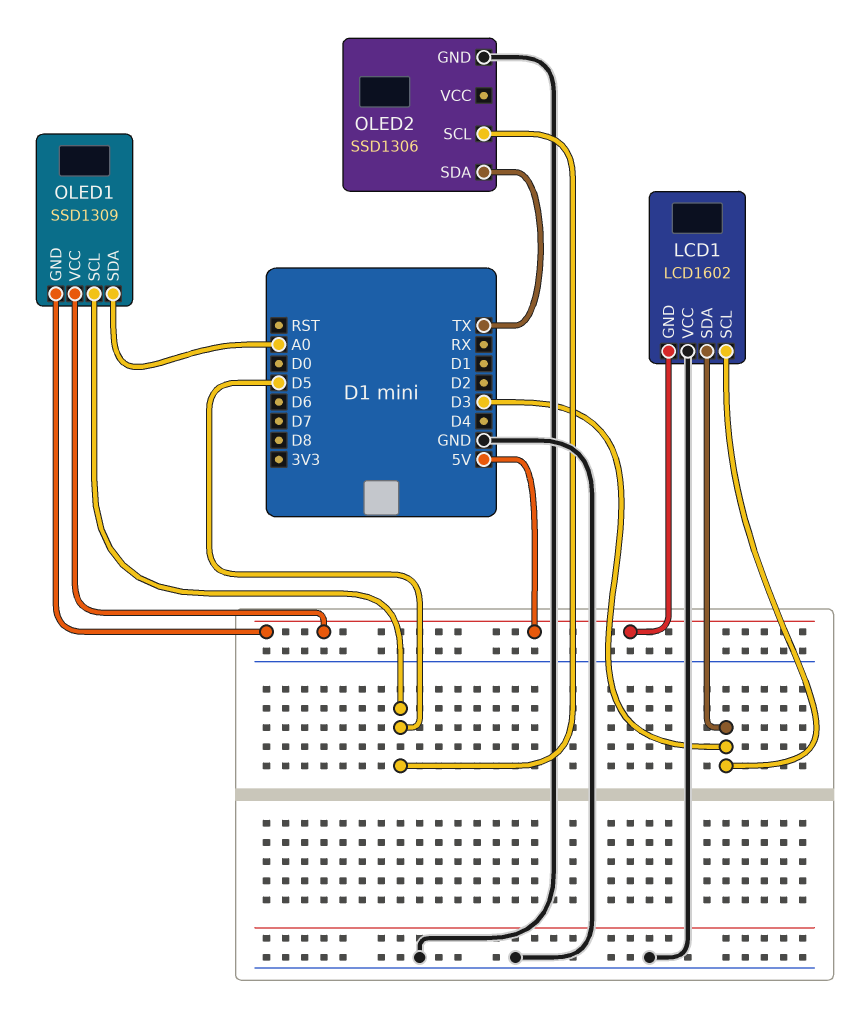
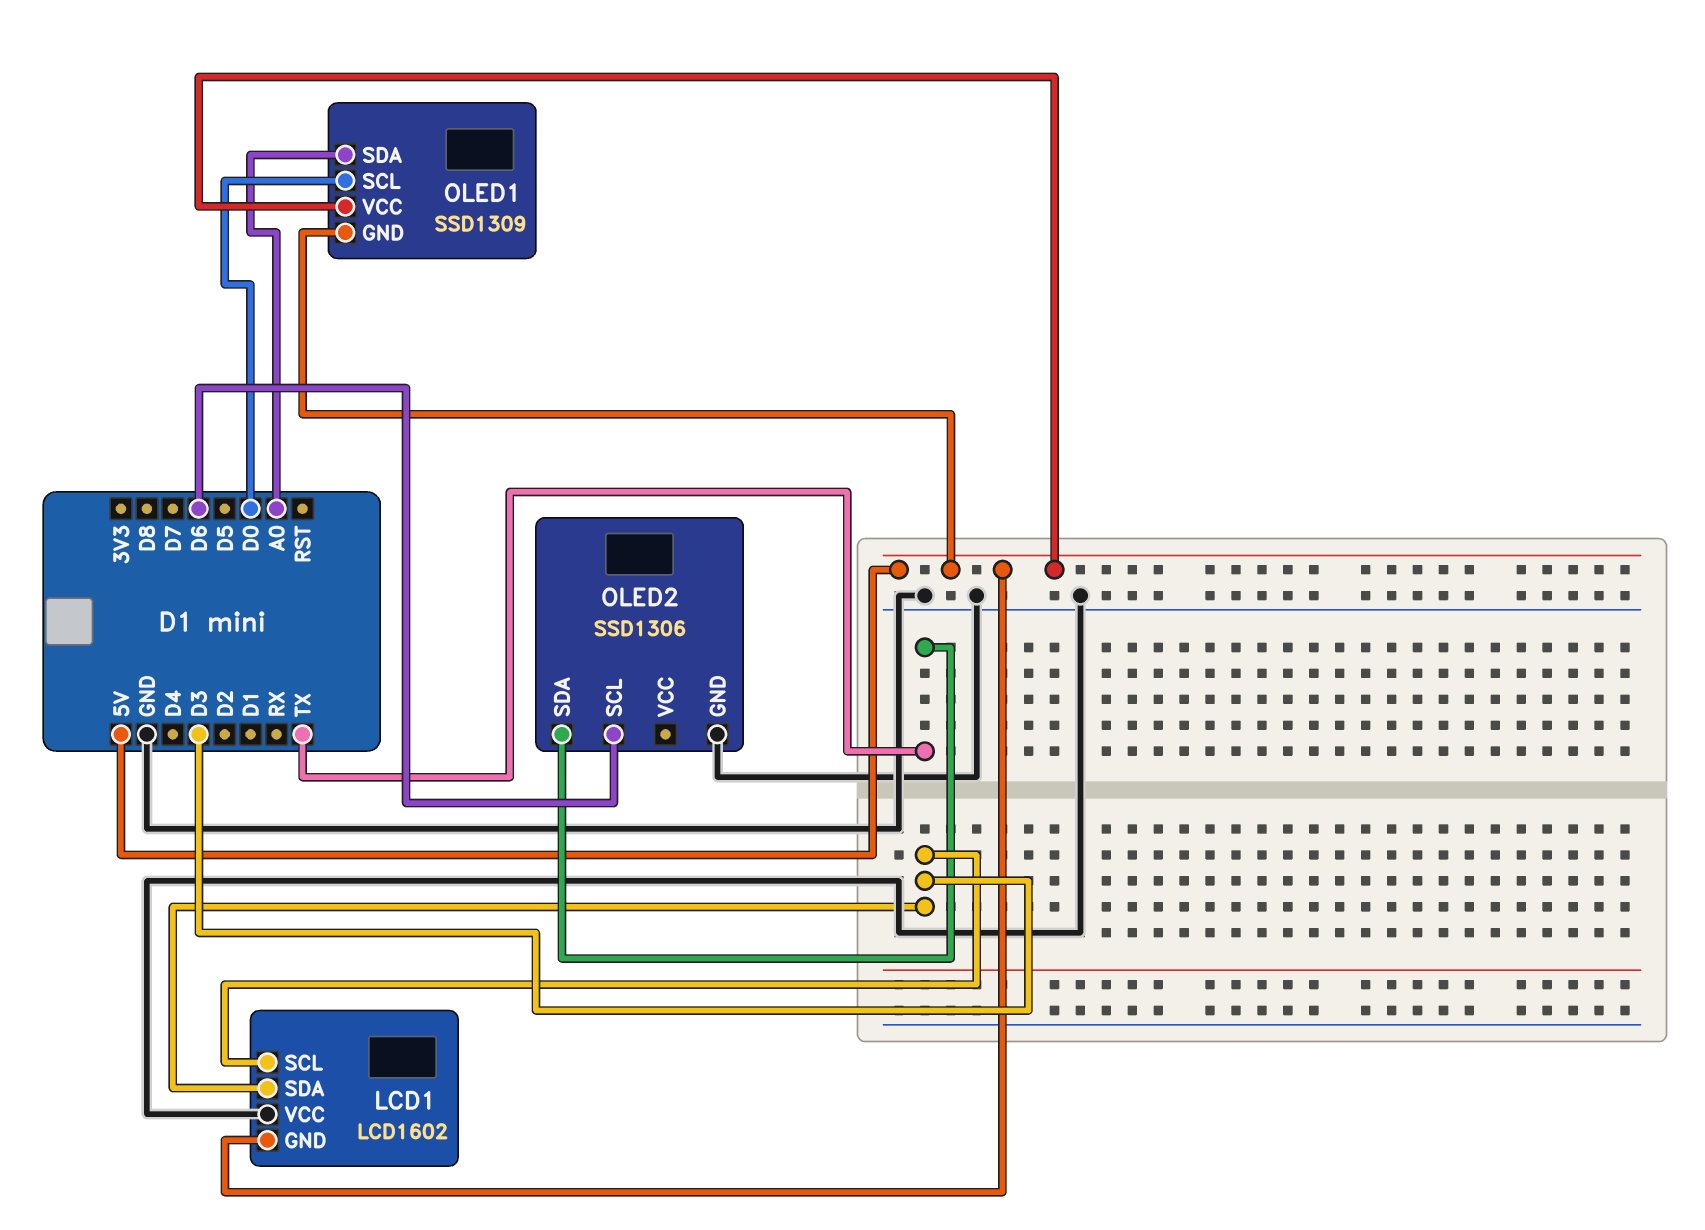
OLED1 pin SCL: D5 -> D0
OLED2 pin SCL: D5 -> D6

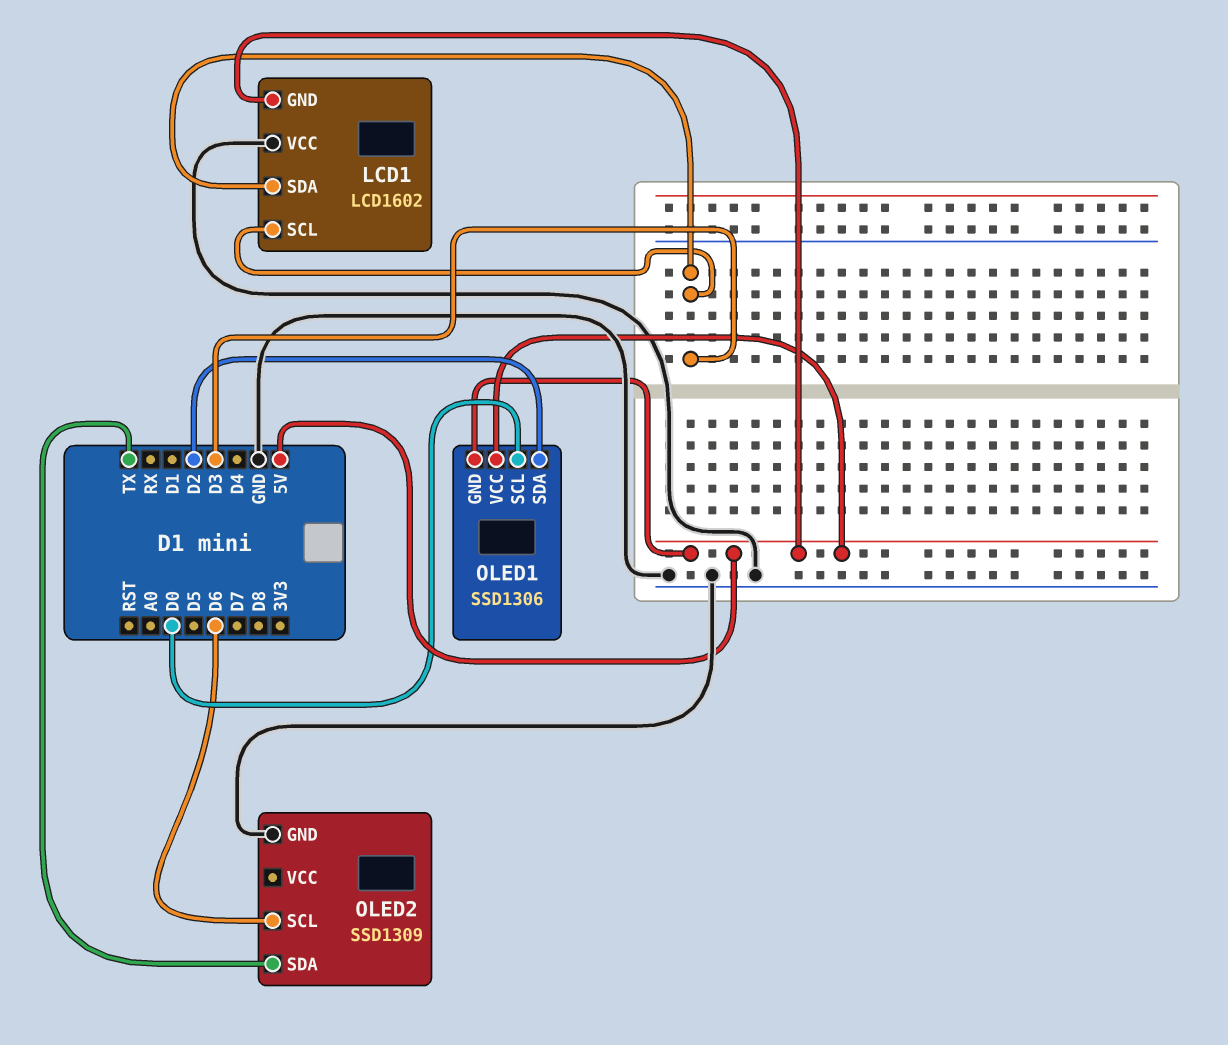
OLED1: SSD1309 -> SSD1306
OLED1 pin SDA: A0 -> D2
OLED2: SSD1306 -> SSD1309

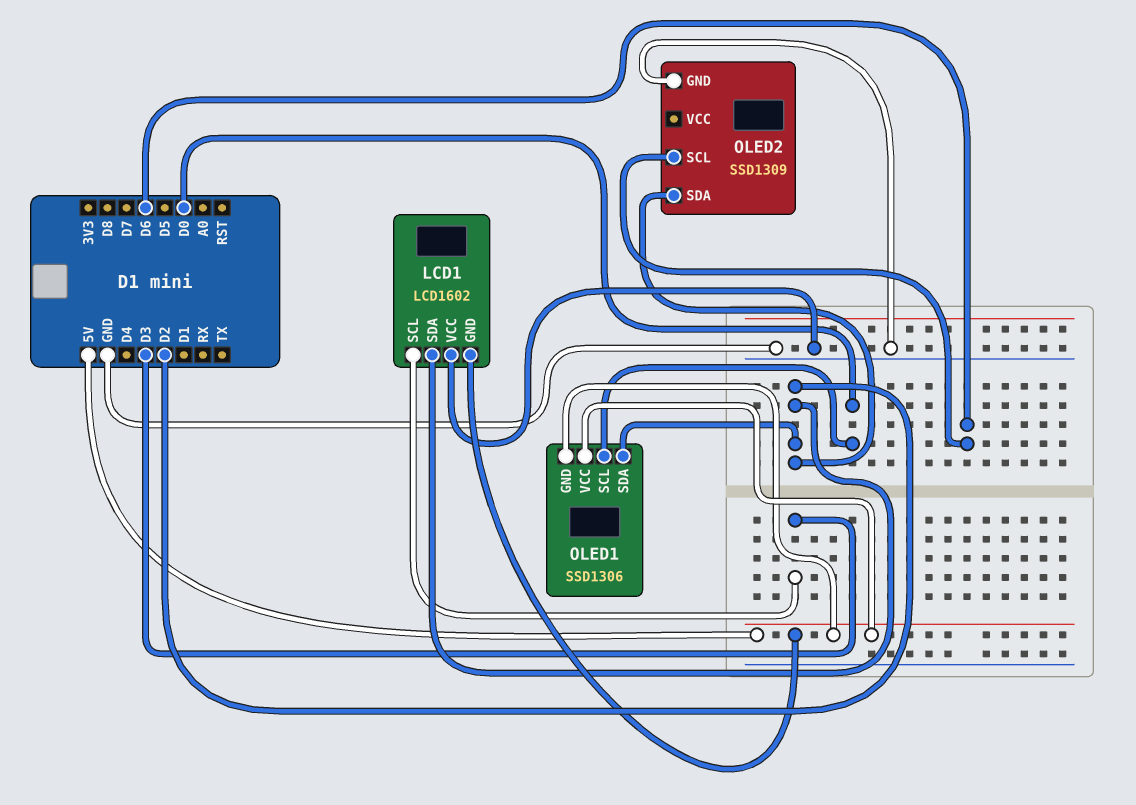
LCD1 pin SDA: D3 -> D2
OLED2 pin SDA: TX -> D2

